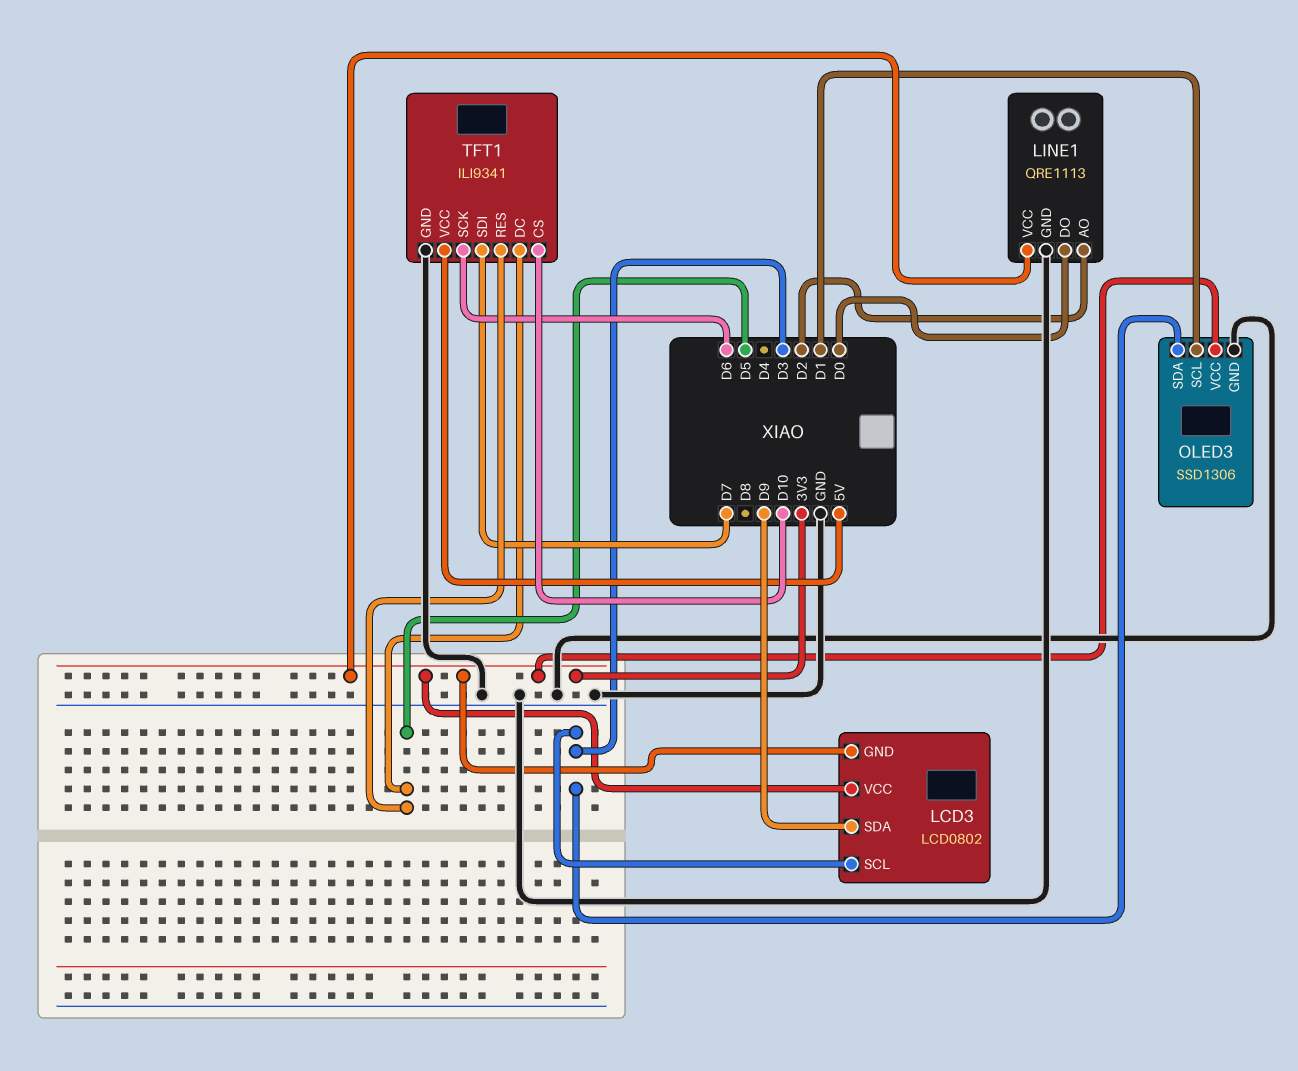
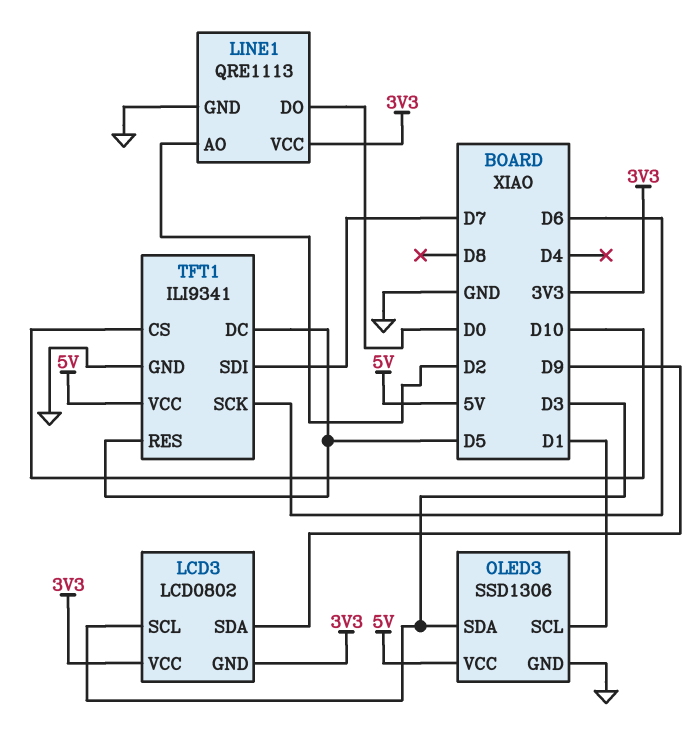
OLED3 pin VCC: 3V3 -> 5V

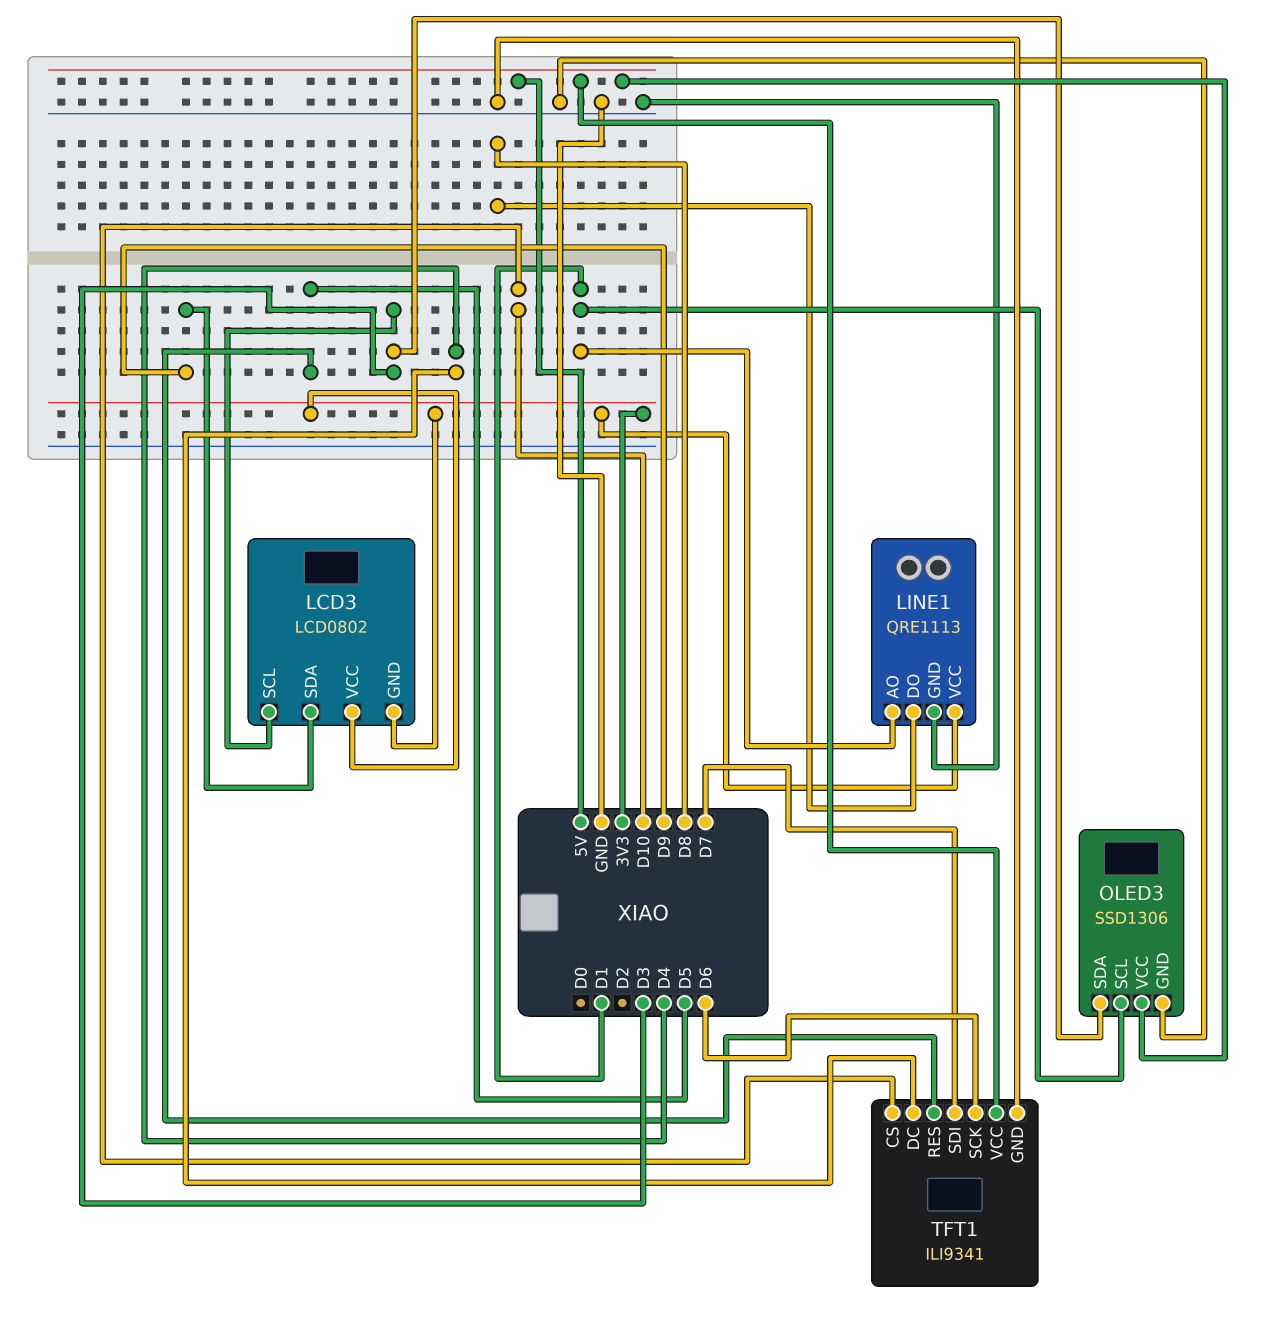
LINE1 pin AO: D2 -> D1
LINE1 pin DO: D0 -> D8
TFT1 pin DC: D5 -> D4

